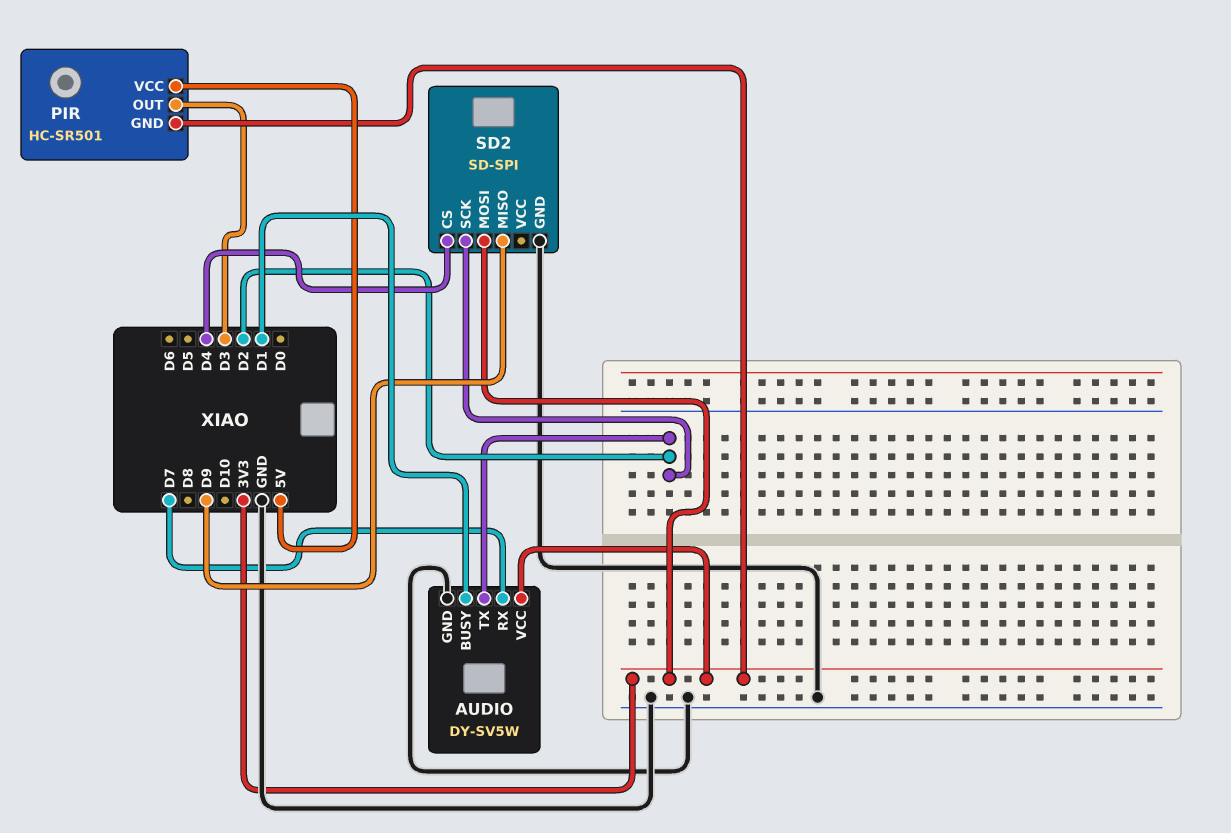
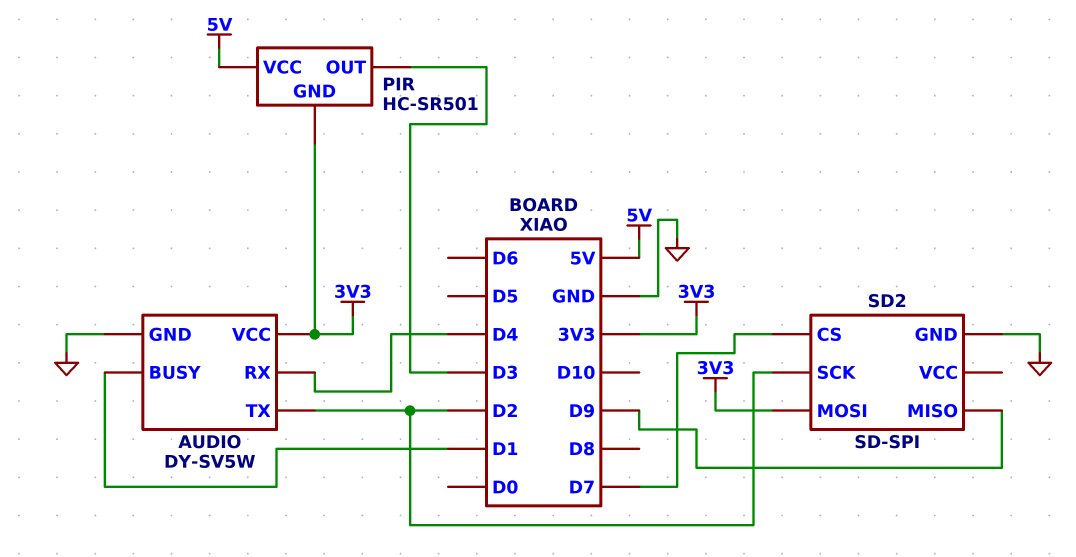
AUDIO pin RX: D7 -> D4
SD2 pin CS: D4 -> D7

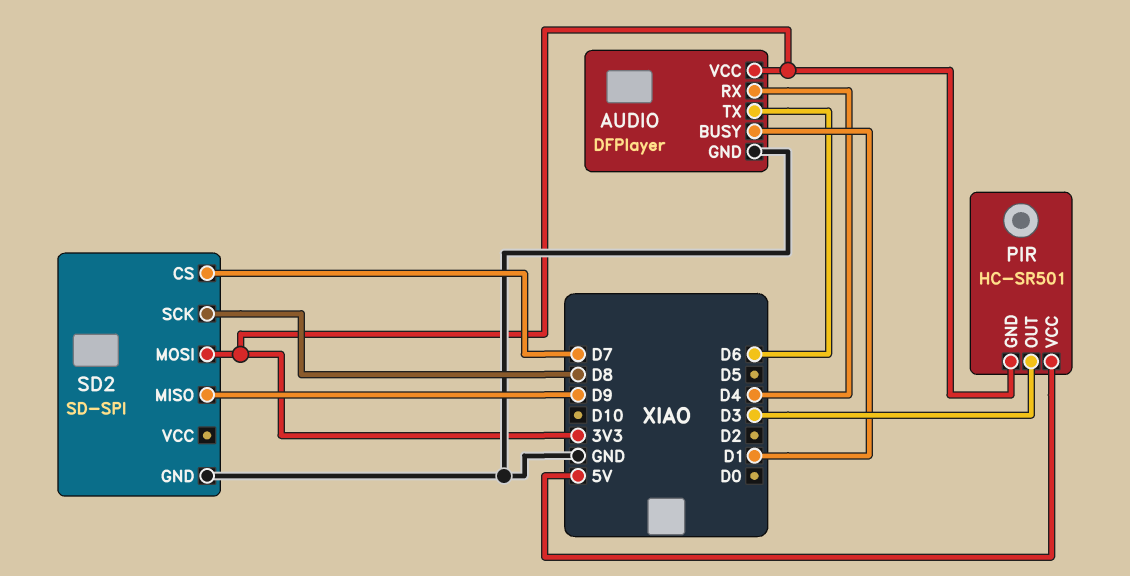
AUDIO: DY-SV5W -> DFPlayer
AUDIO pin TX: D2 -> D6
SD2 pin SCK: D2 -> D8

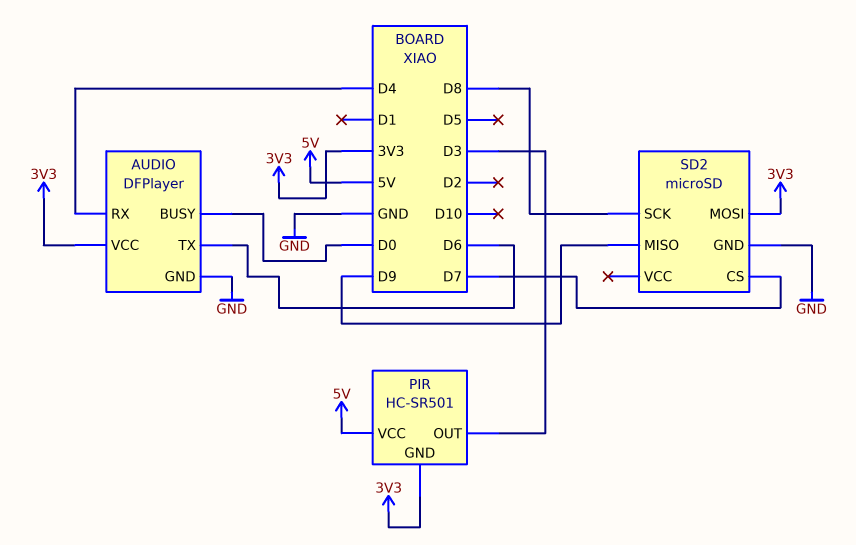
AUDIO pin BUSY: D1 -> D0
SD2: SD-SPI -> microSD

